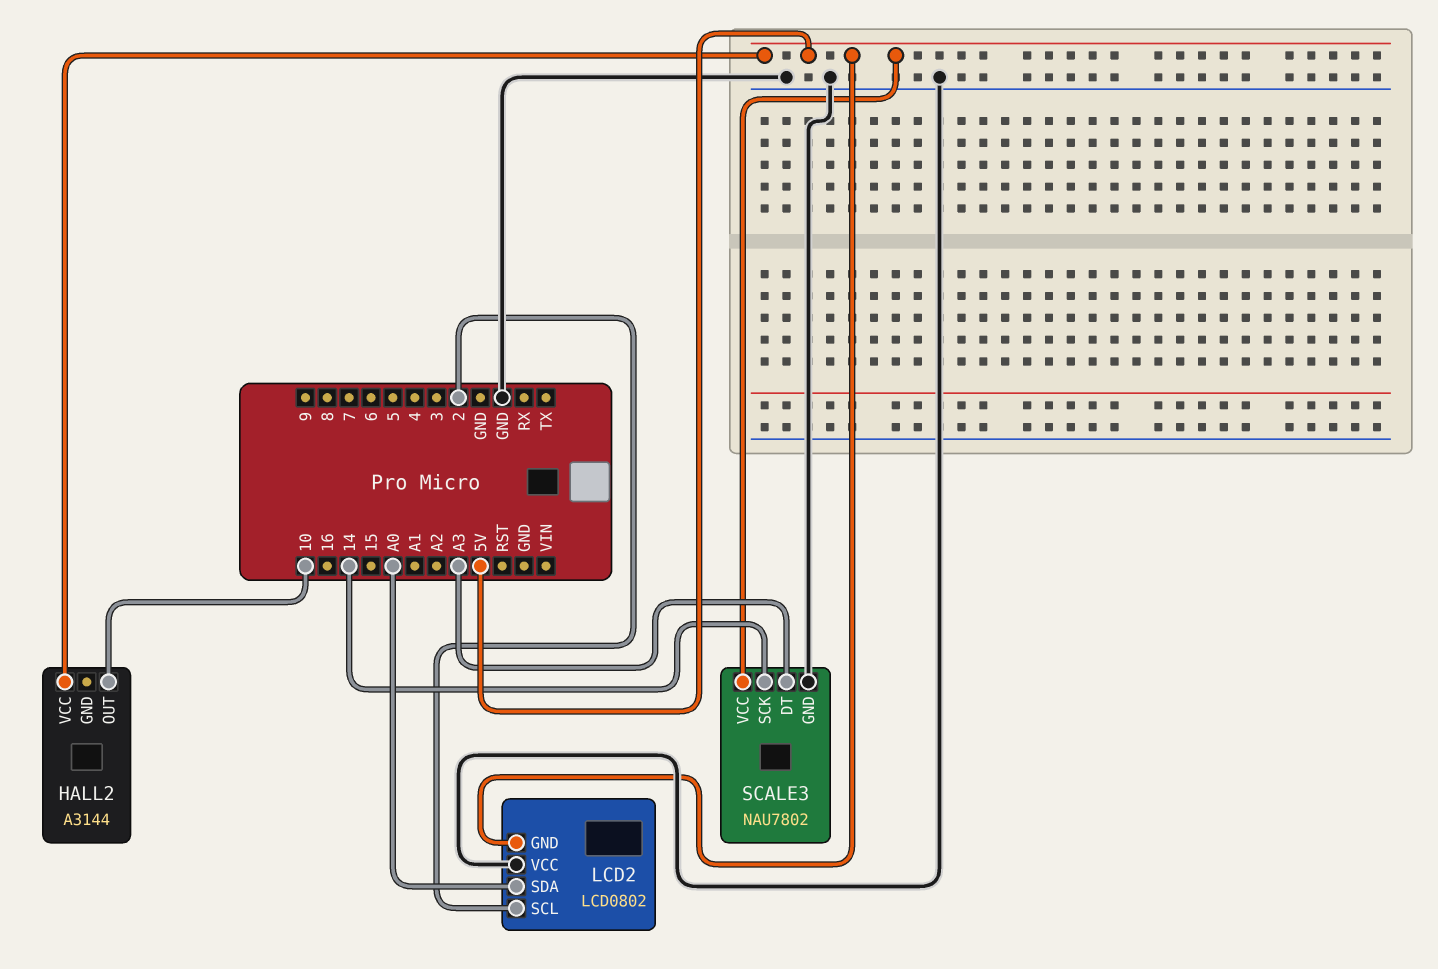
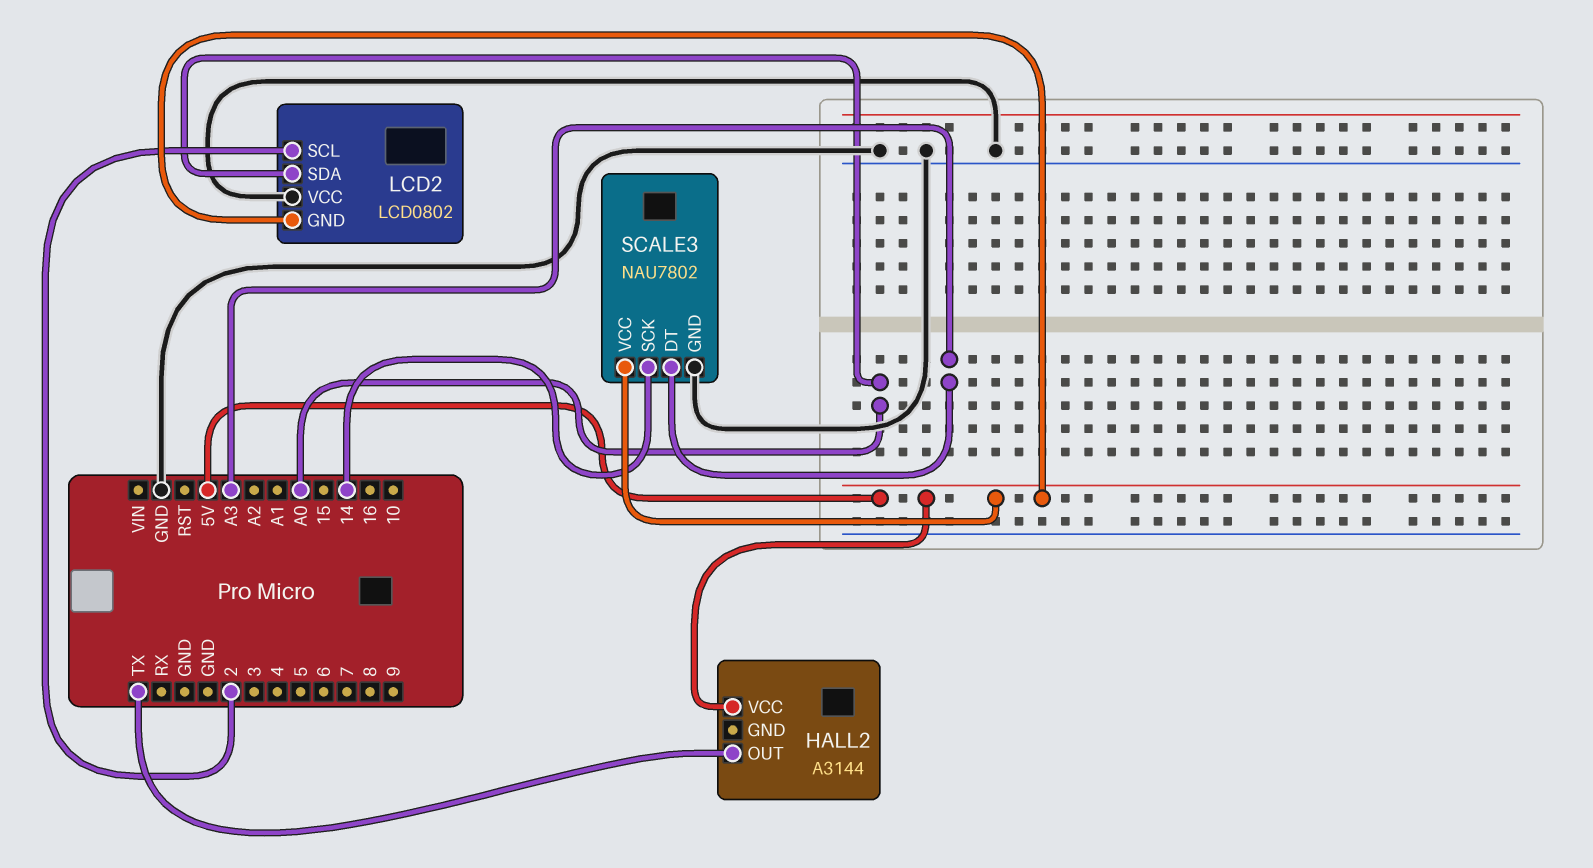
HALL2 pin OUT: 10 -> TX

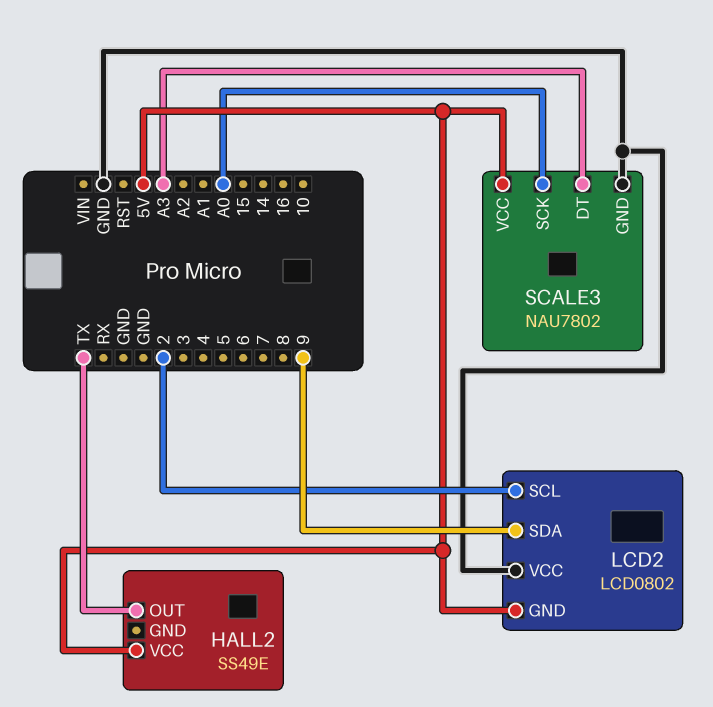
HALL2: A3144 -> SS49E
LCD2 pin SDA: A0 -> 9
SCALE3 pin SCK: 14 -> A0

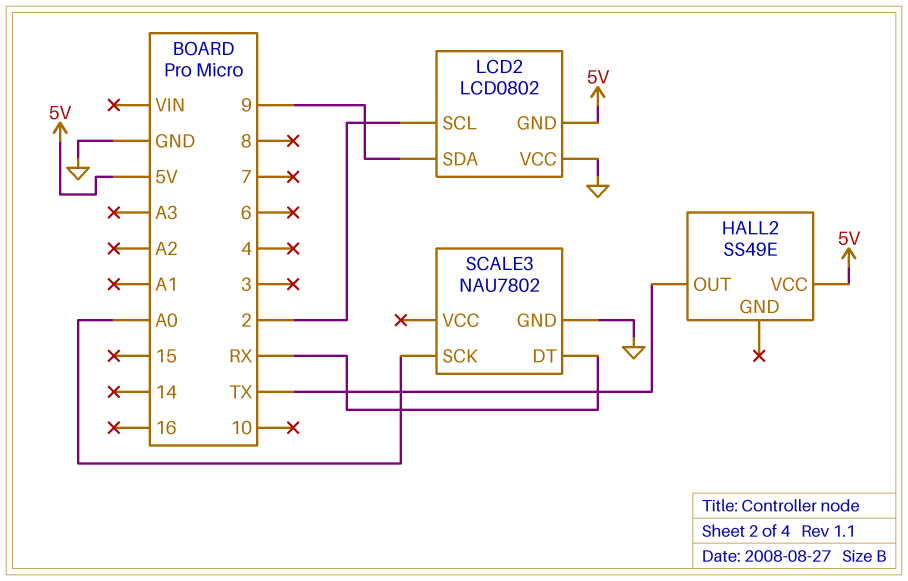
SCALE3 pin DT: A3 -> RX
SCALE3 pin VCC: 5V -> none

